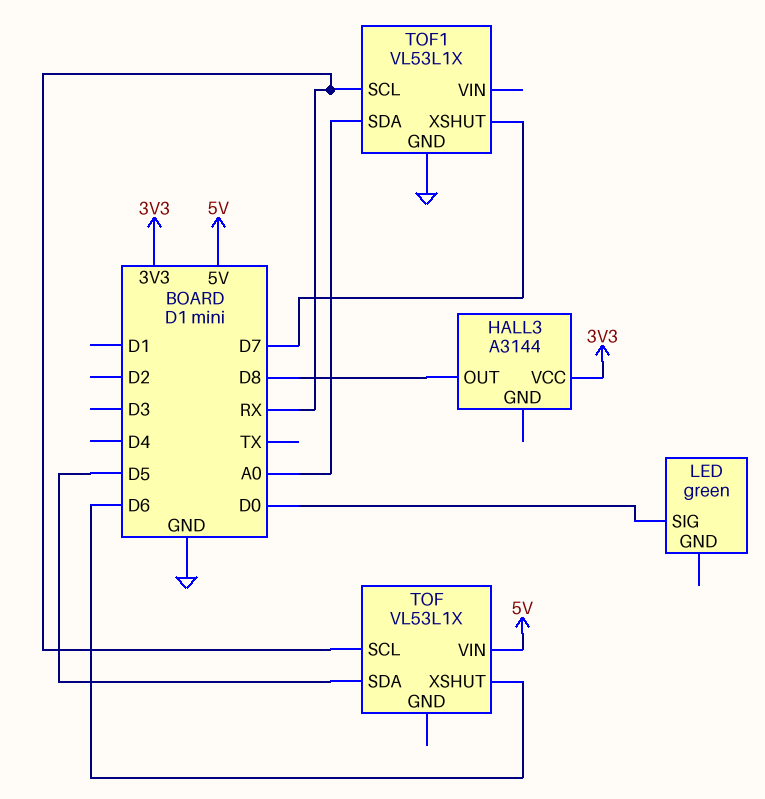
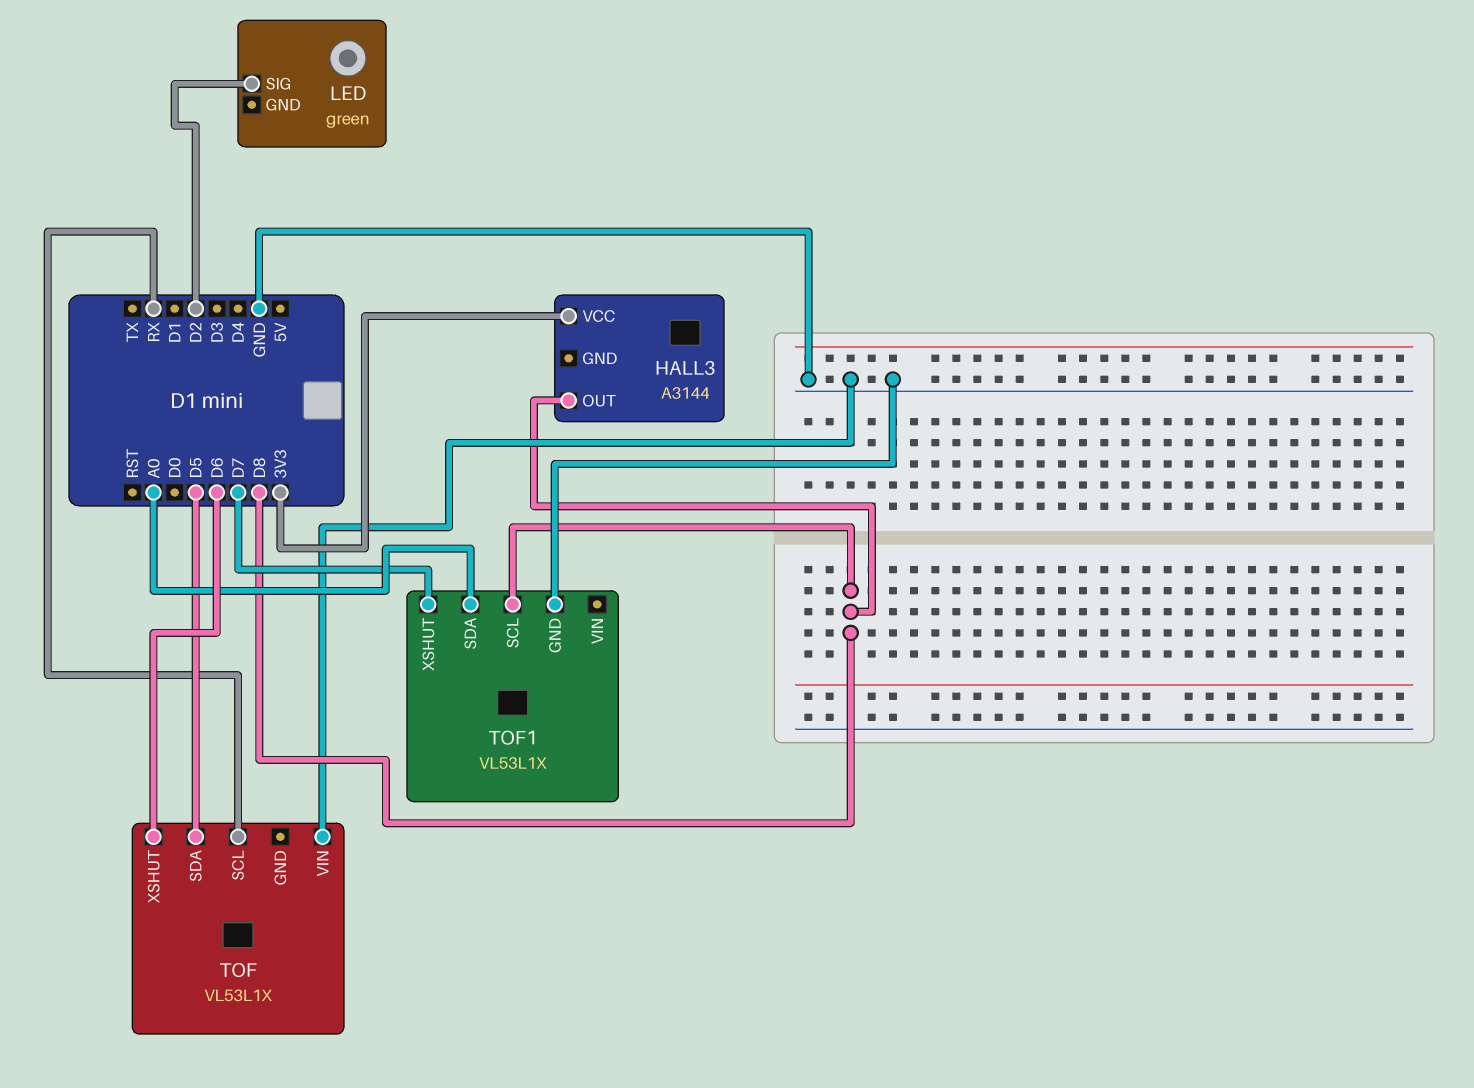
LED pin SIG: D0 -> D2
TOF pin VIN: 5V -> GND
TOF1 pin SCL: RX -> D8

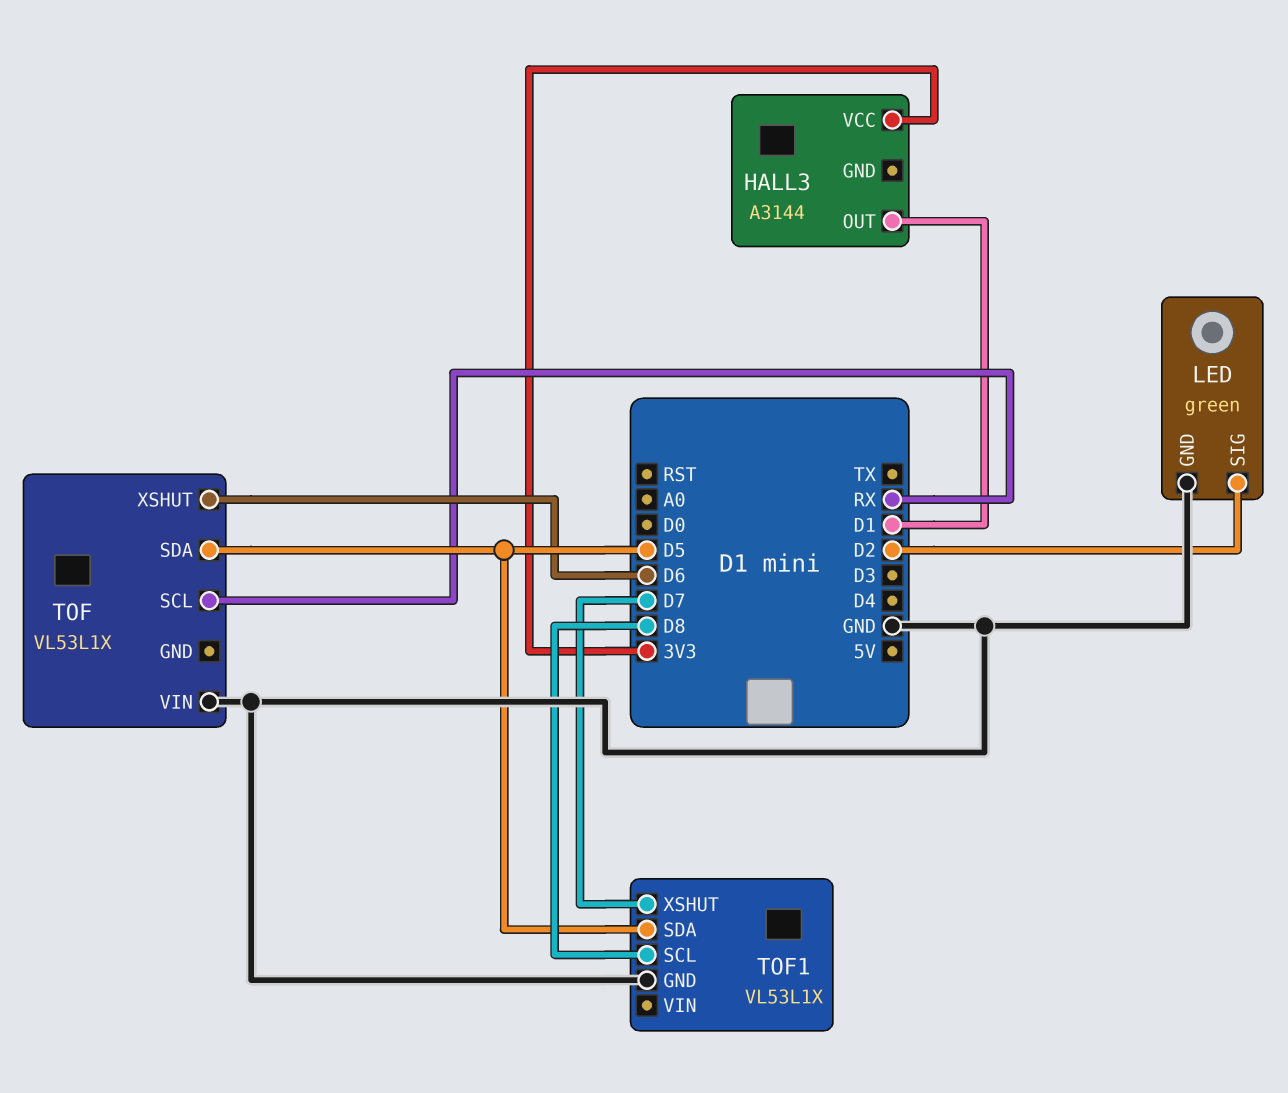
HALL3 pin OUT: D8 -> D1
LED pin GND: none -> GND
TOF1 pin SDA: A0 -> D5

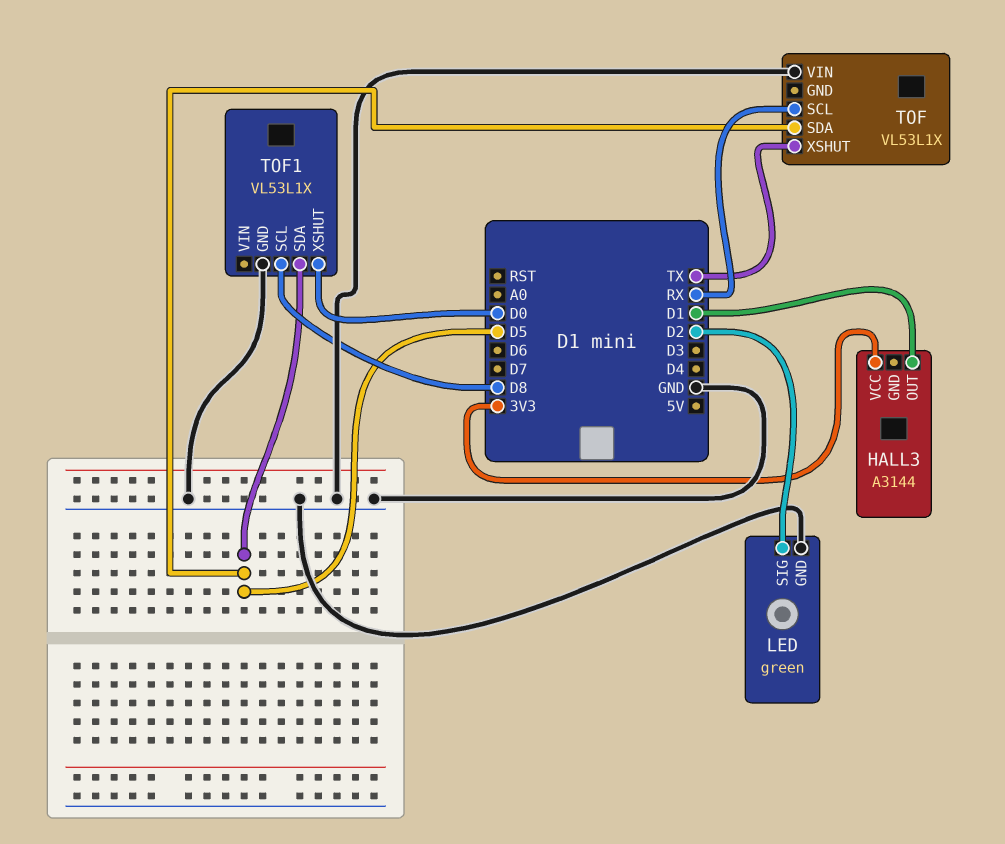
TOF pin XSHUT: D6 -> TX
TOF1 pin XSHUT: D7 -> D0

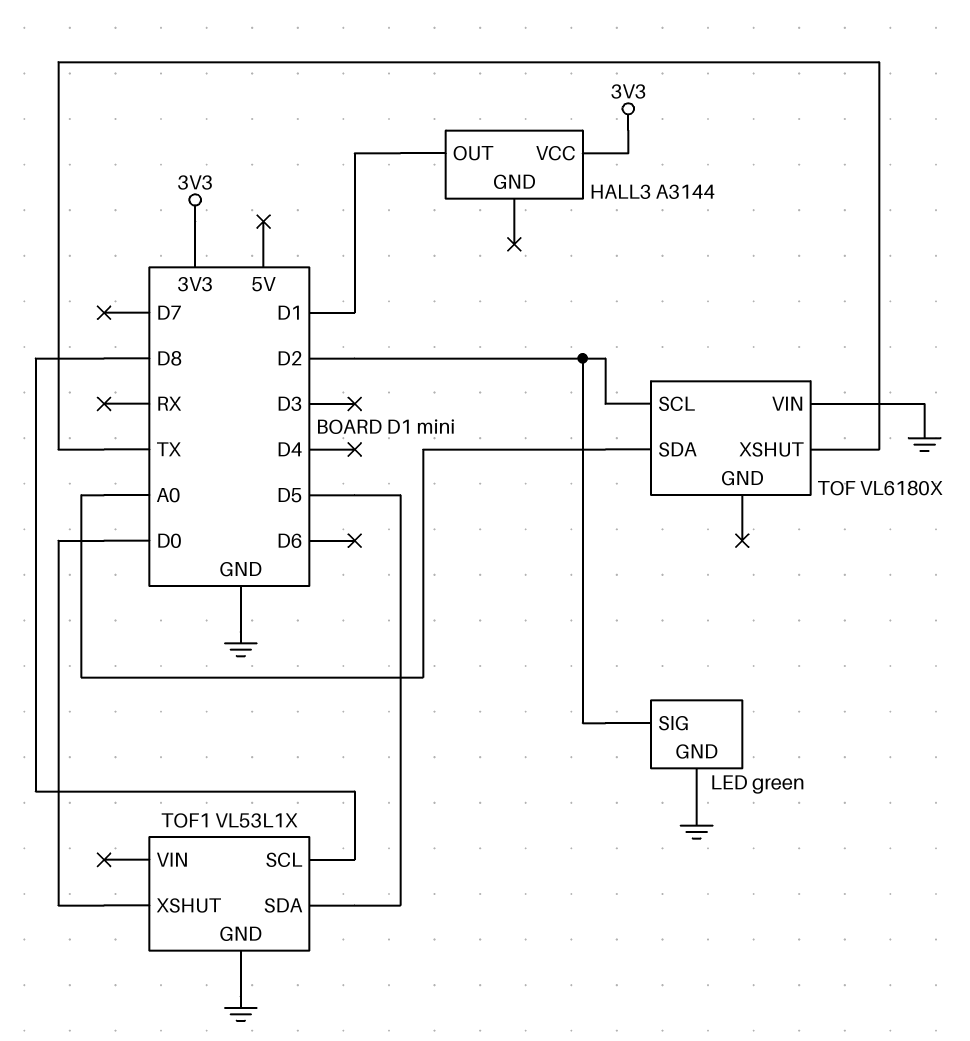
TOF: VL53L1X -> VL6180X
TOF pin SCL: RX -> D2
TOF pin SDA: D5 -> A0

